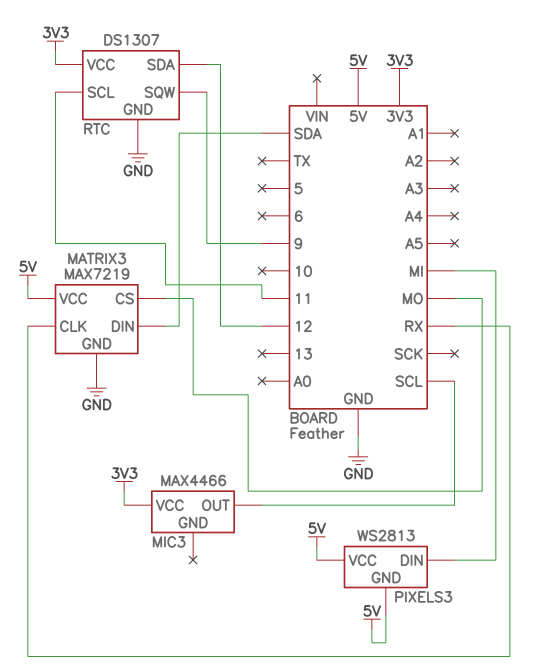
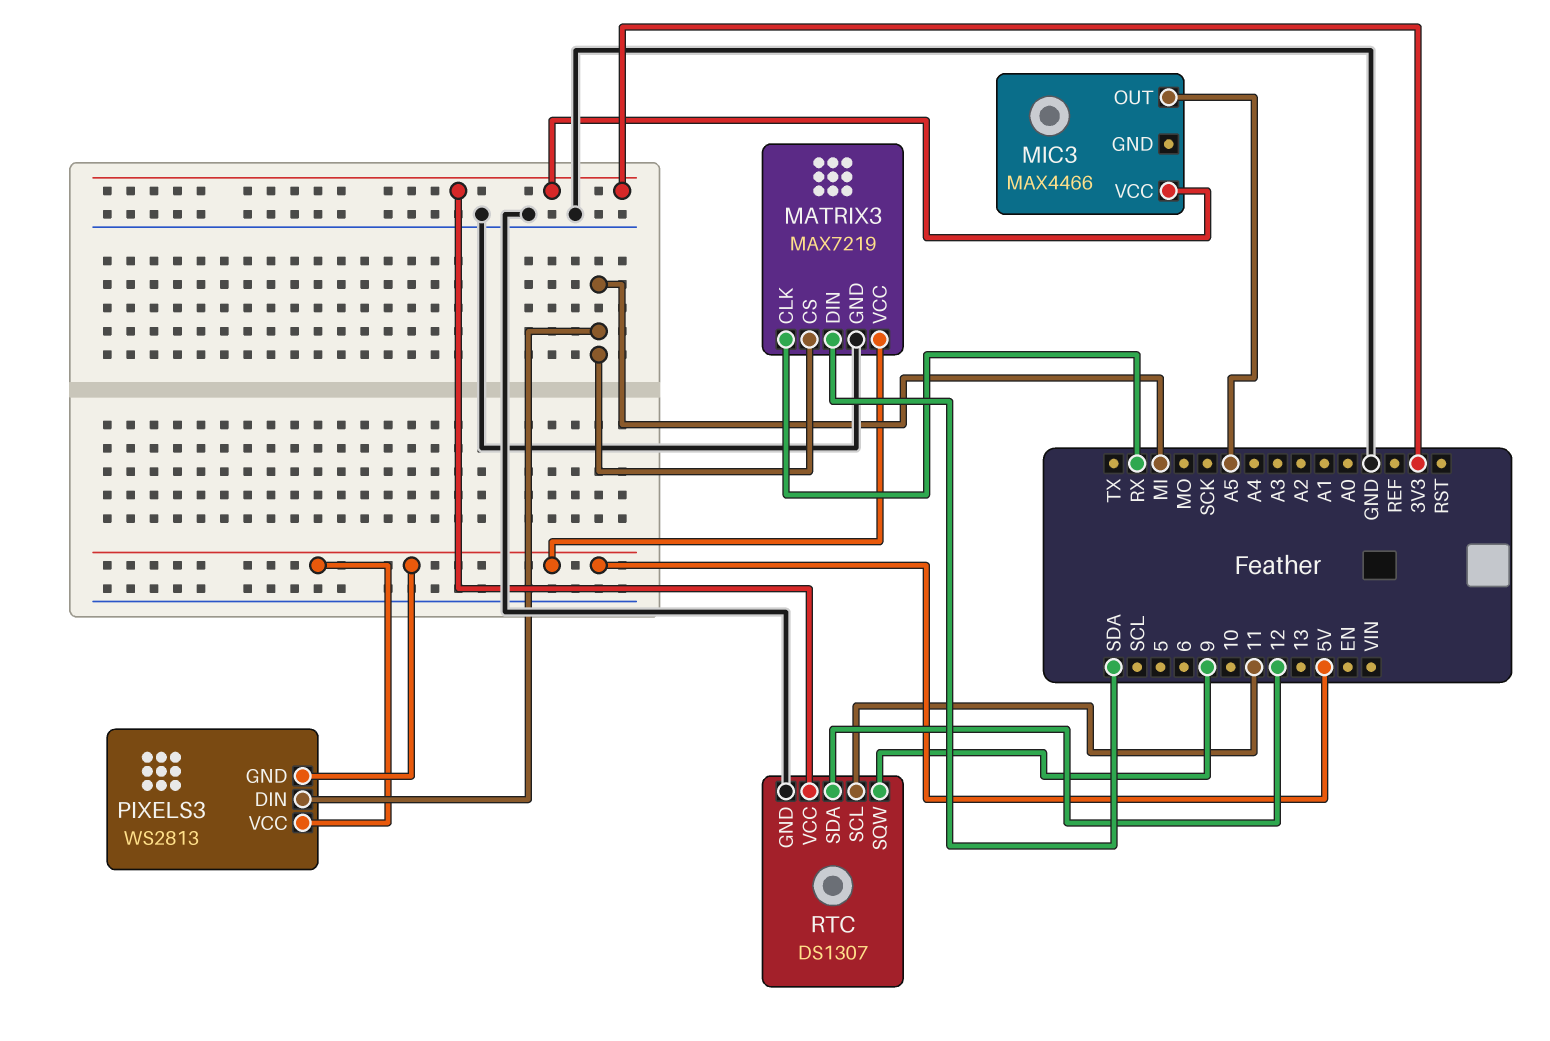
MATRIX3 pin CS: MO -> MI
MIC3 pin OUT: SCL -> A5

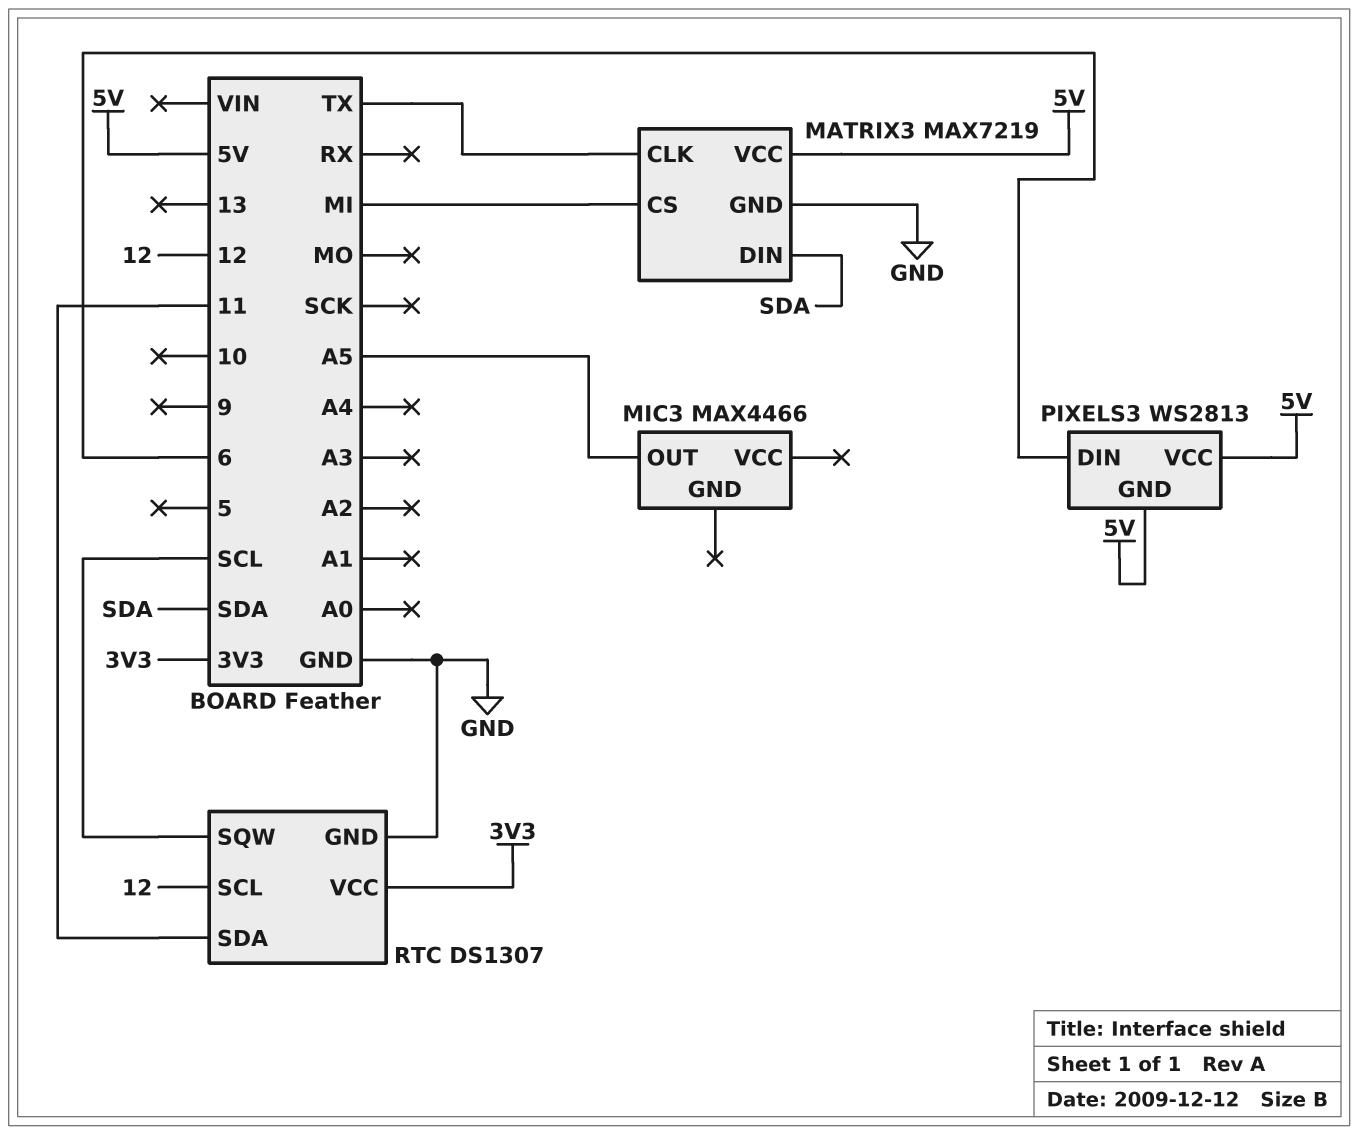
MATRIX3 pin CLK: RX -> TX
MIC3 pin VCC: 3V3 -> none
PIXELS3 pin DIN: MI -> 6
RTC pin SCL: 11 -> 12
RTC pin SDA: 12 -> 11
RTC pin SQW: 9 -> SCL

